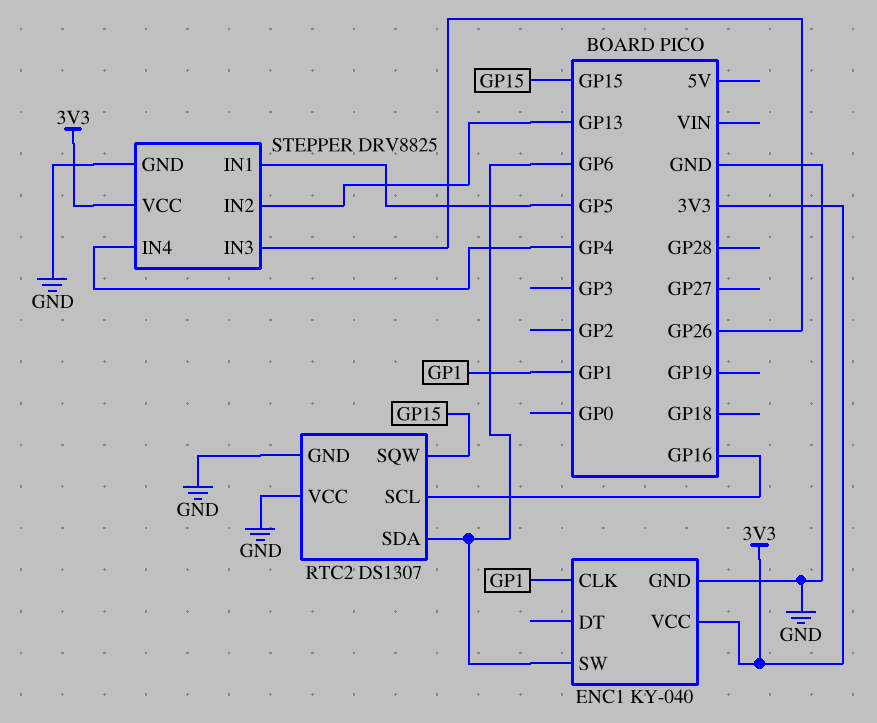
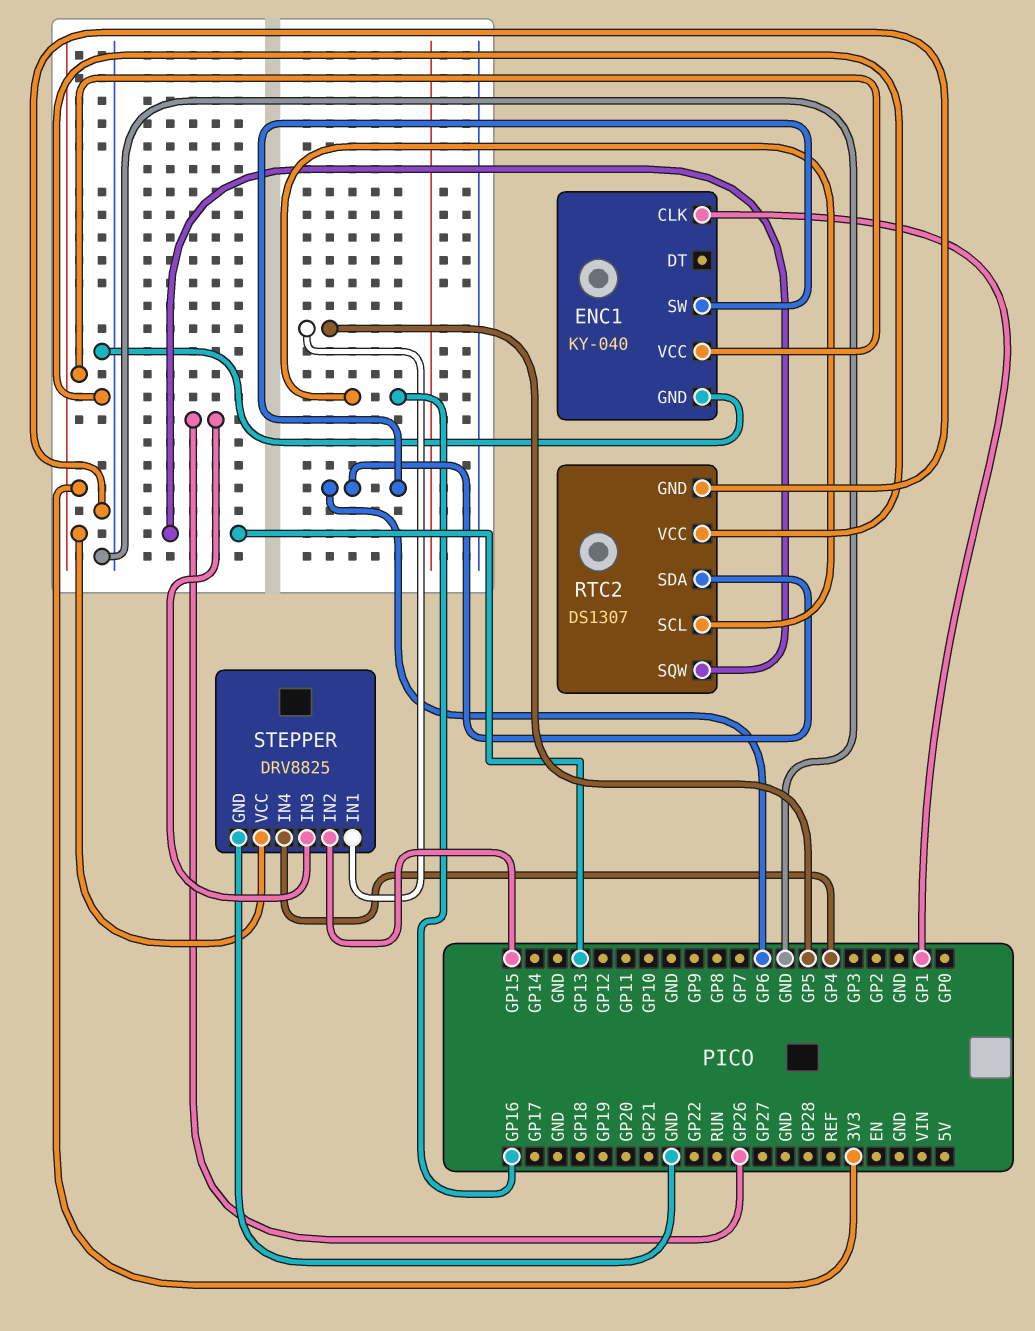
RTC2 pin SQW: GP15 -> GP13
STEPPER pin IN2: GP13 -> GP15

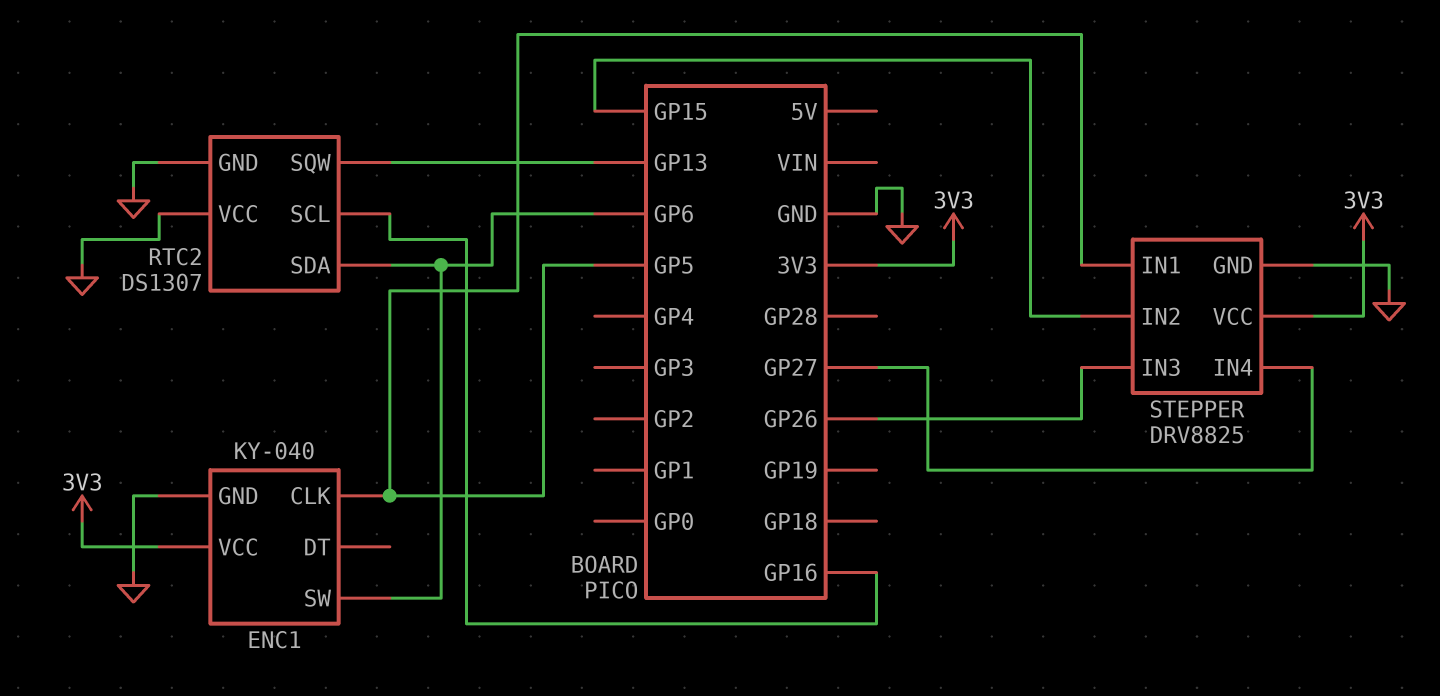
ENC1 pin CLK: GP1 -> GP5
STEPPER pin IN4: GP4 -> GP27

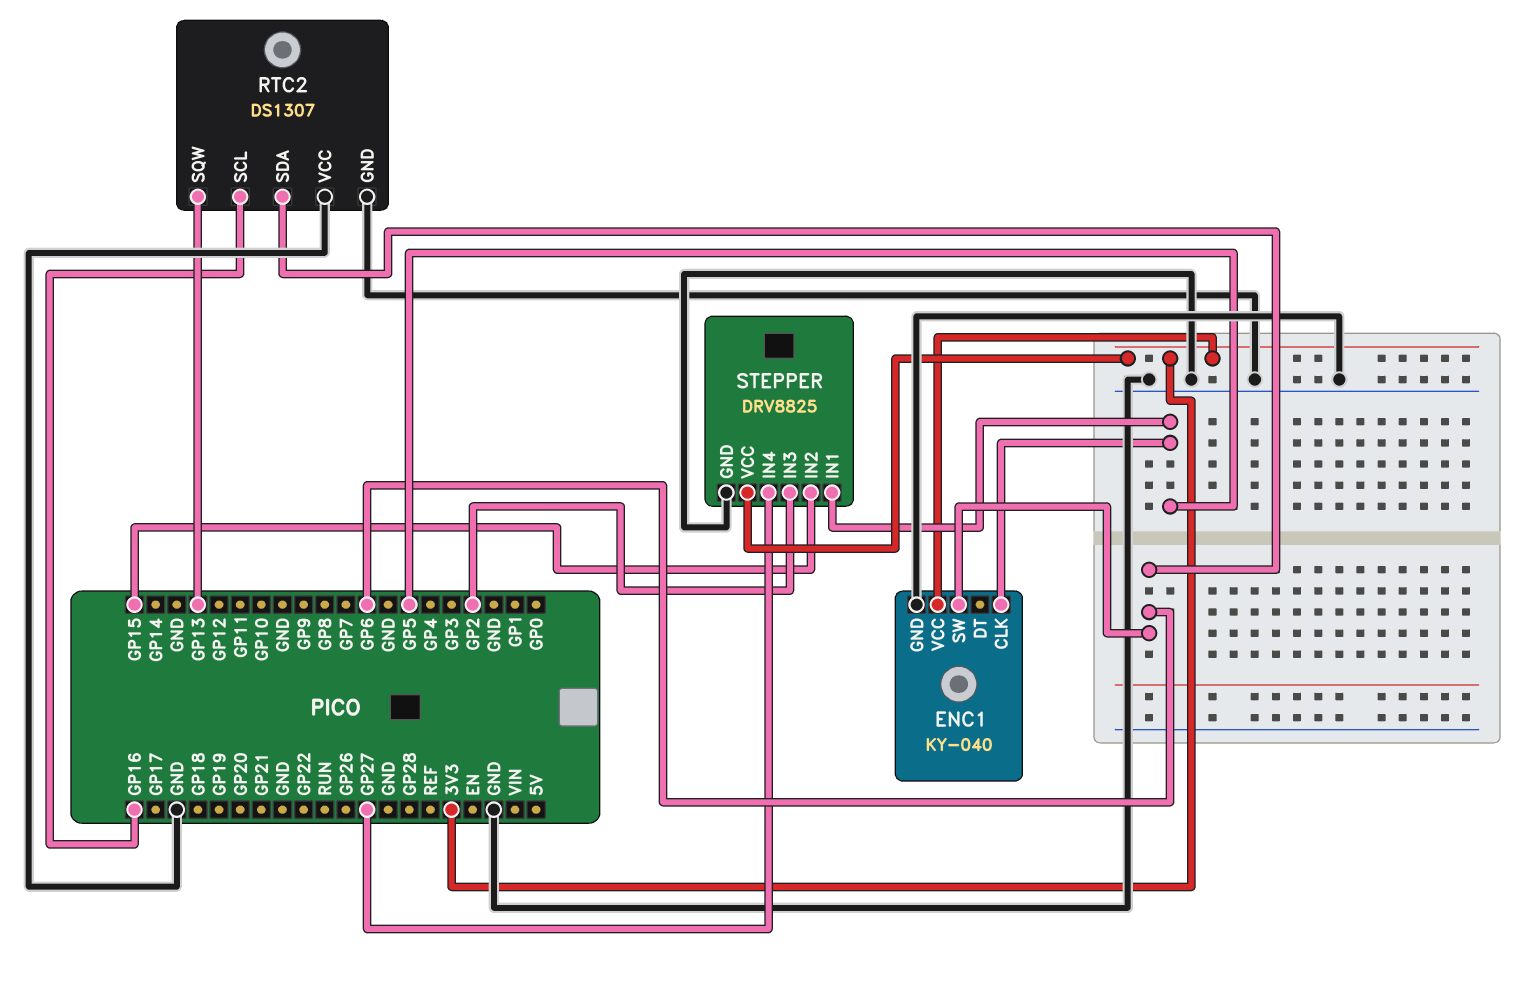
STEPPER pin IN3: GP26 -> GP2

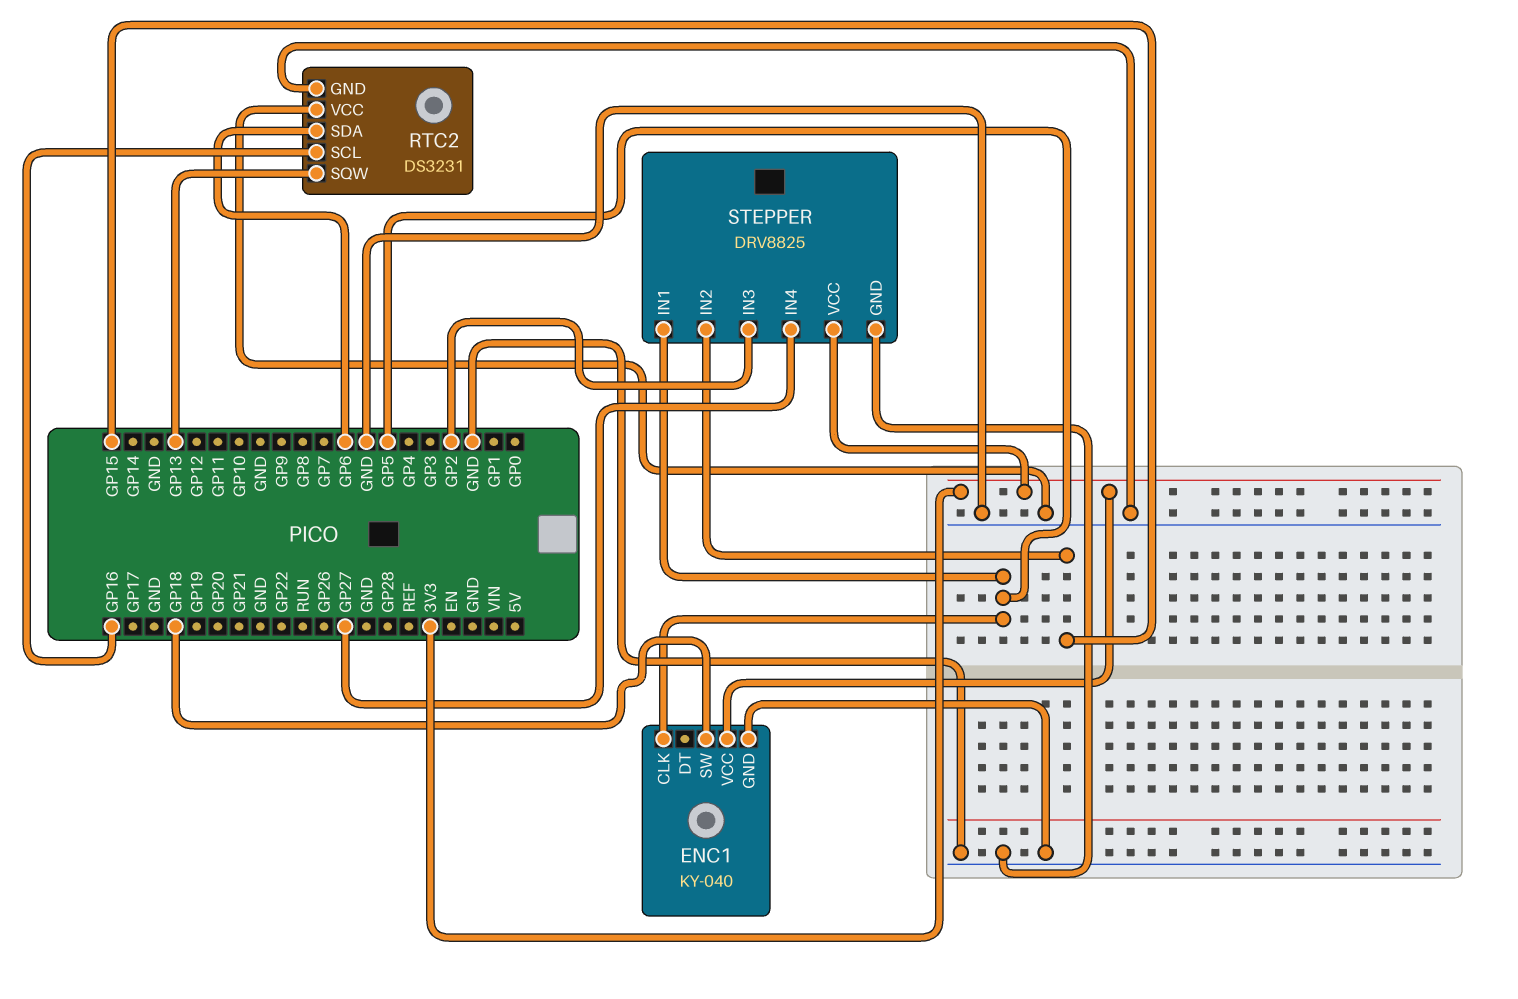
ENC1 pin SW: GP6 -> GP18
RTC2: DS1307 -> DS3231

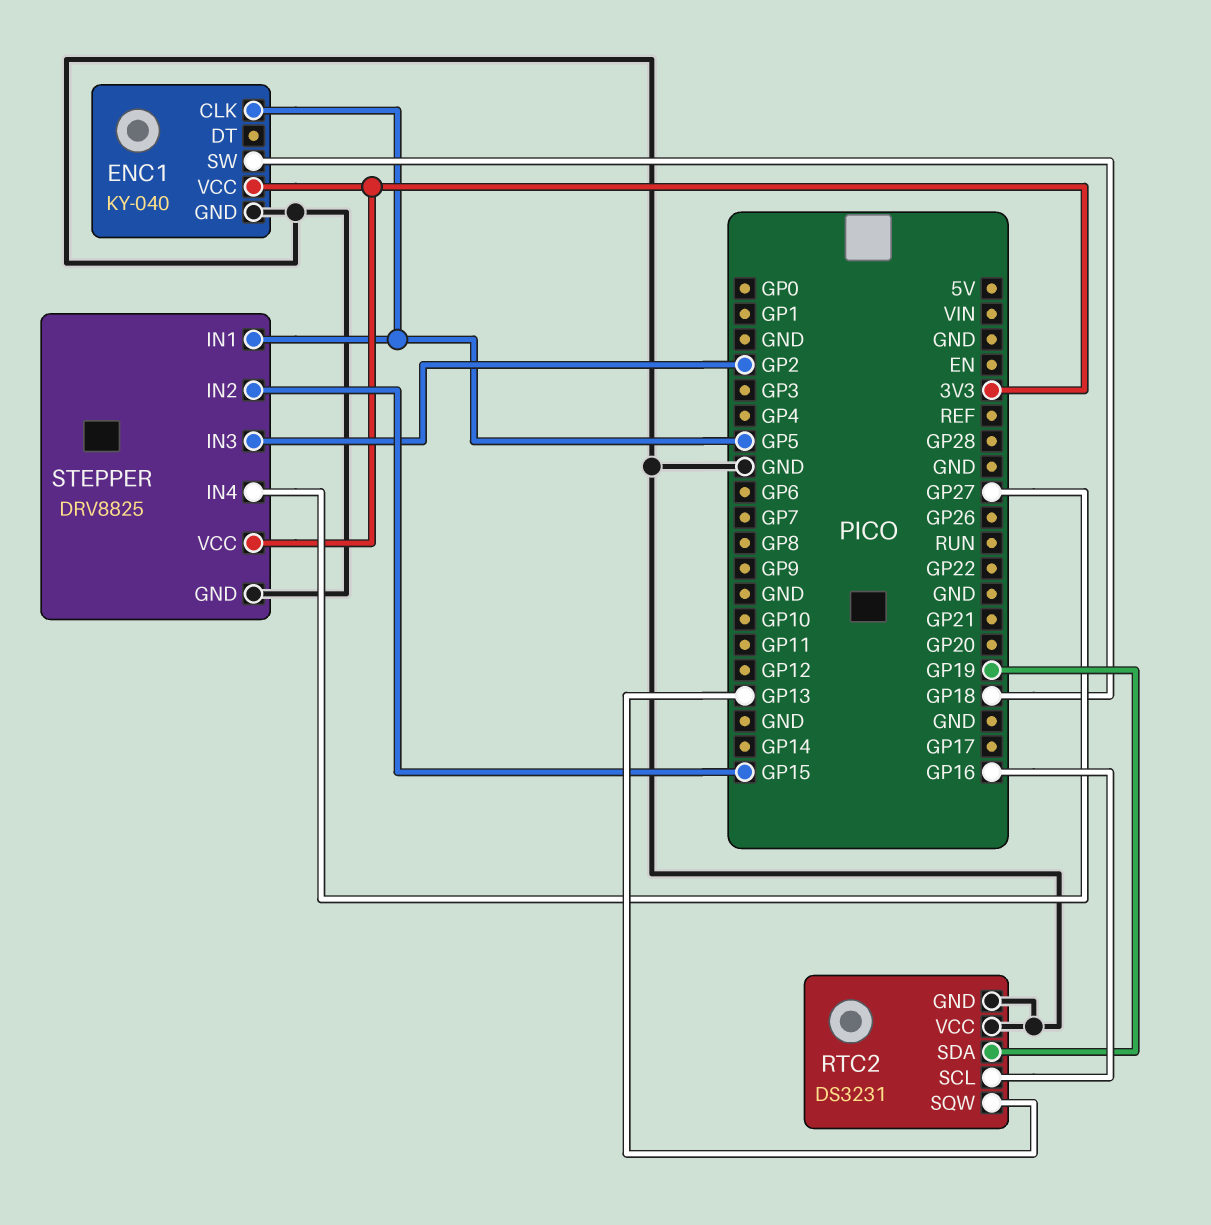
RTC2 pin SDA: GP6 -> GP19

